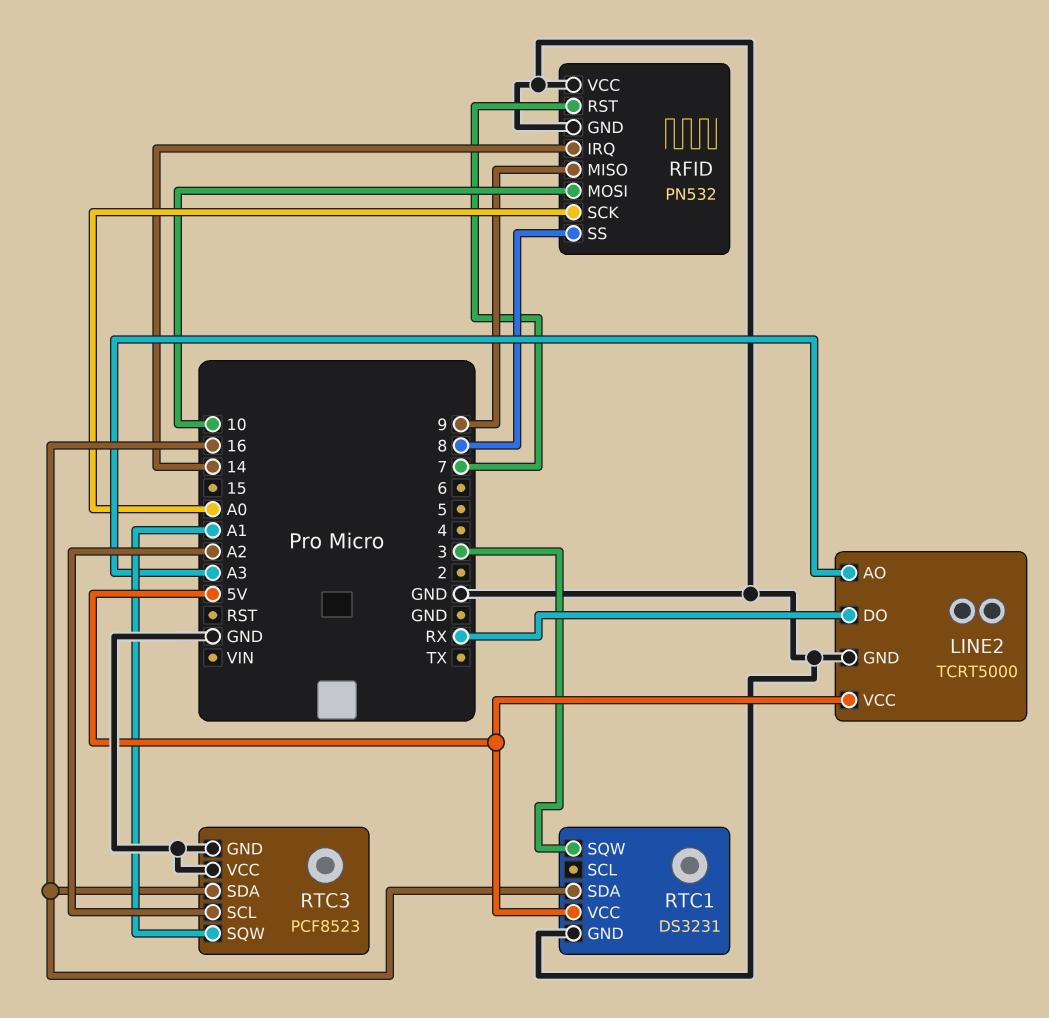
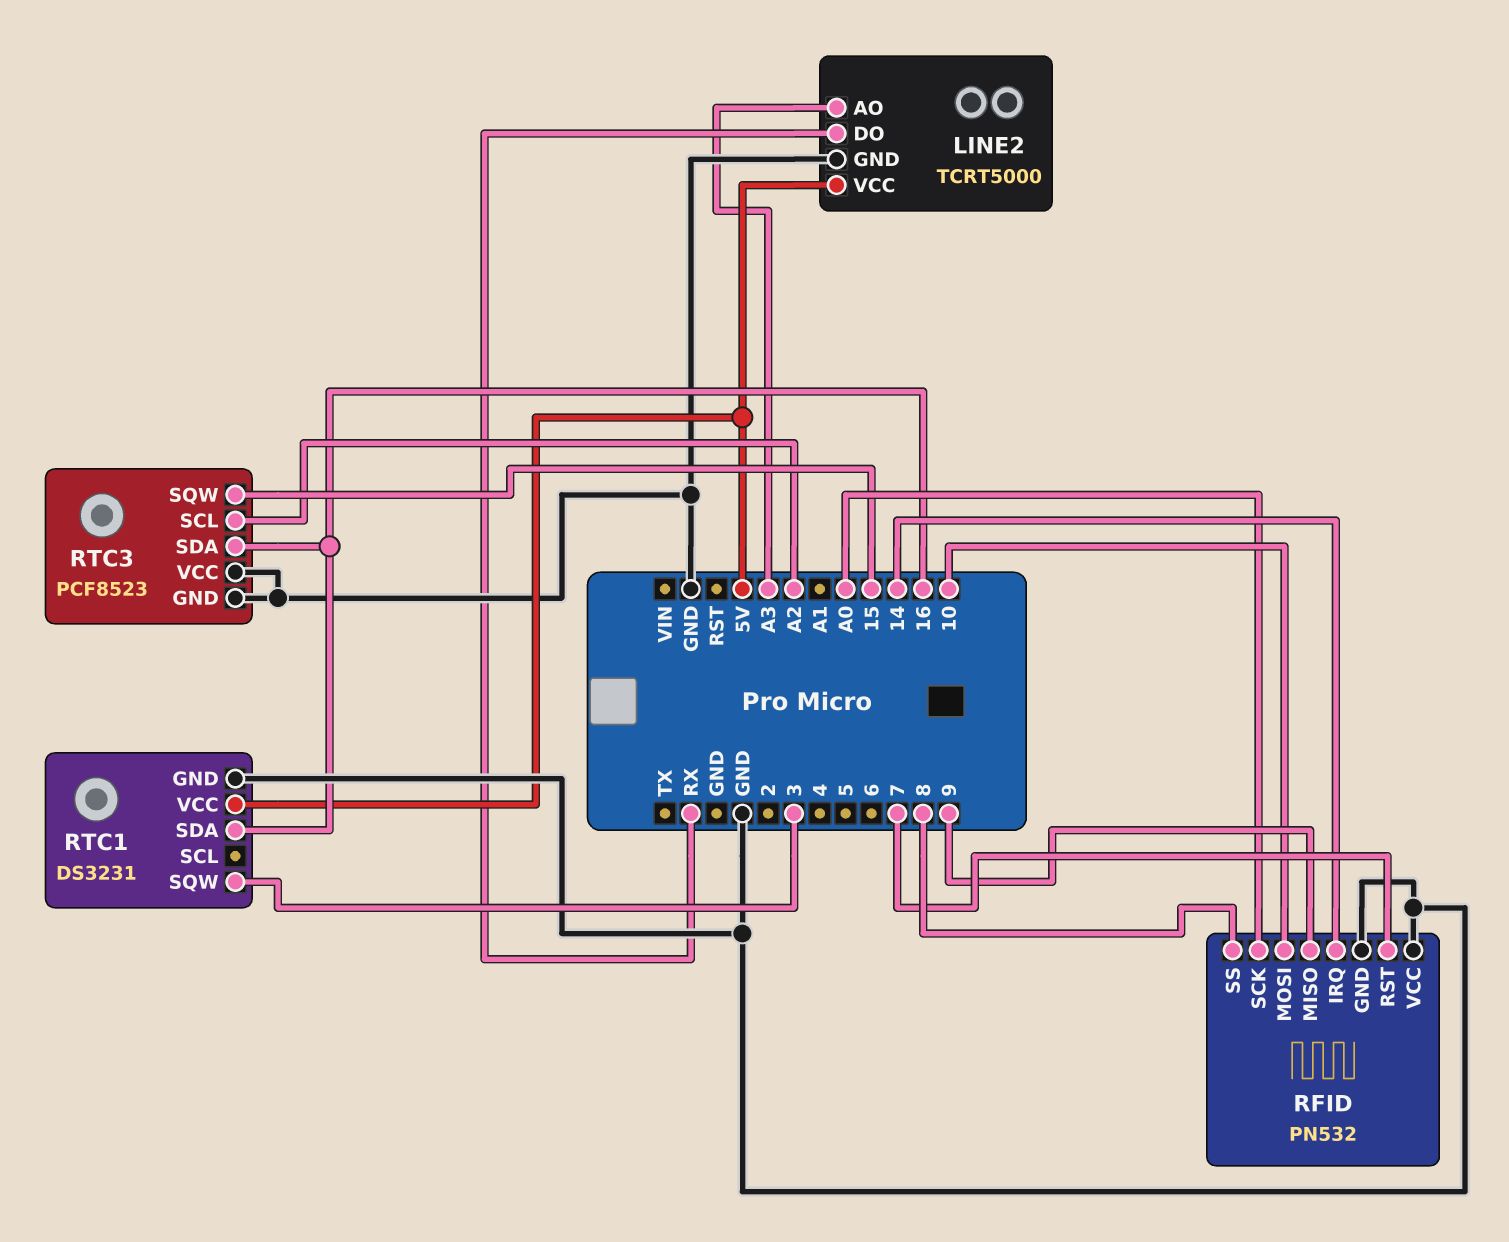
RTC3 pin SQW: A1 -> 15

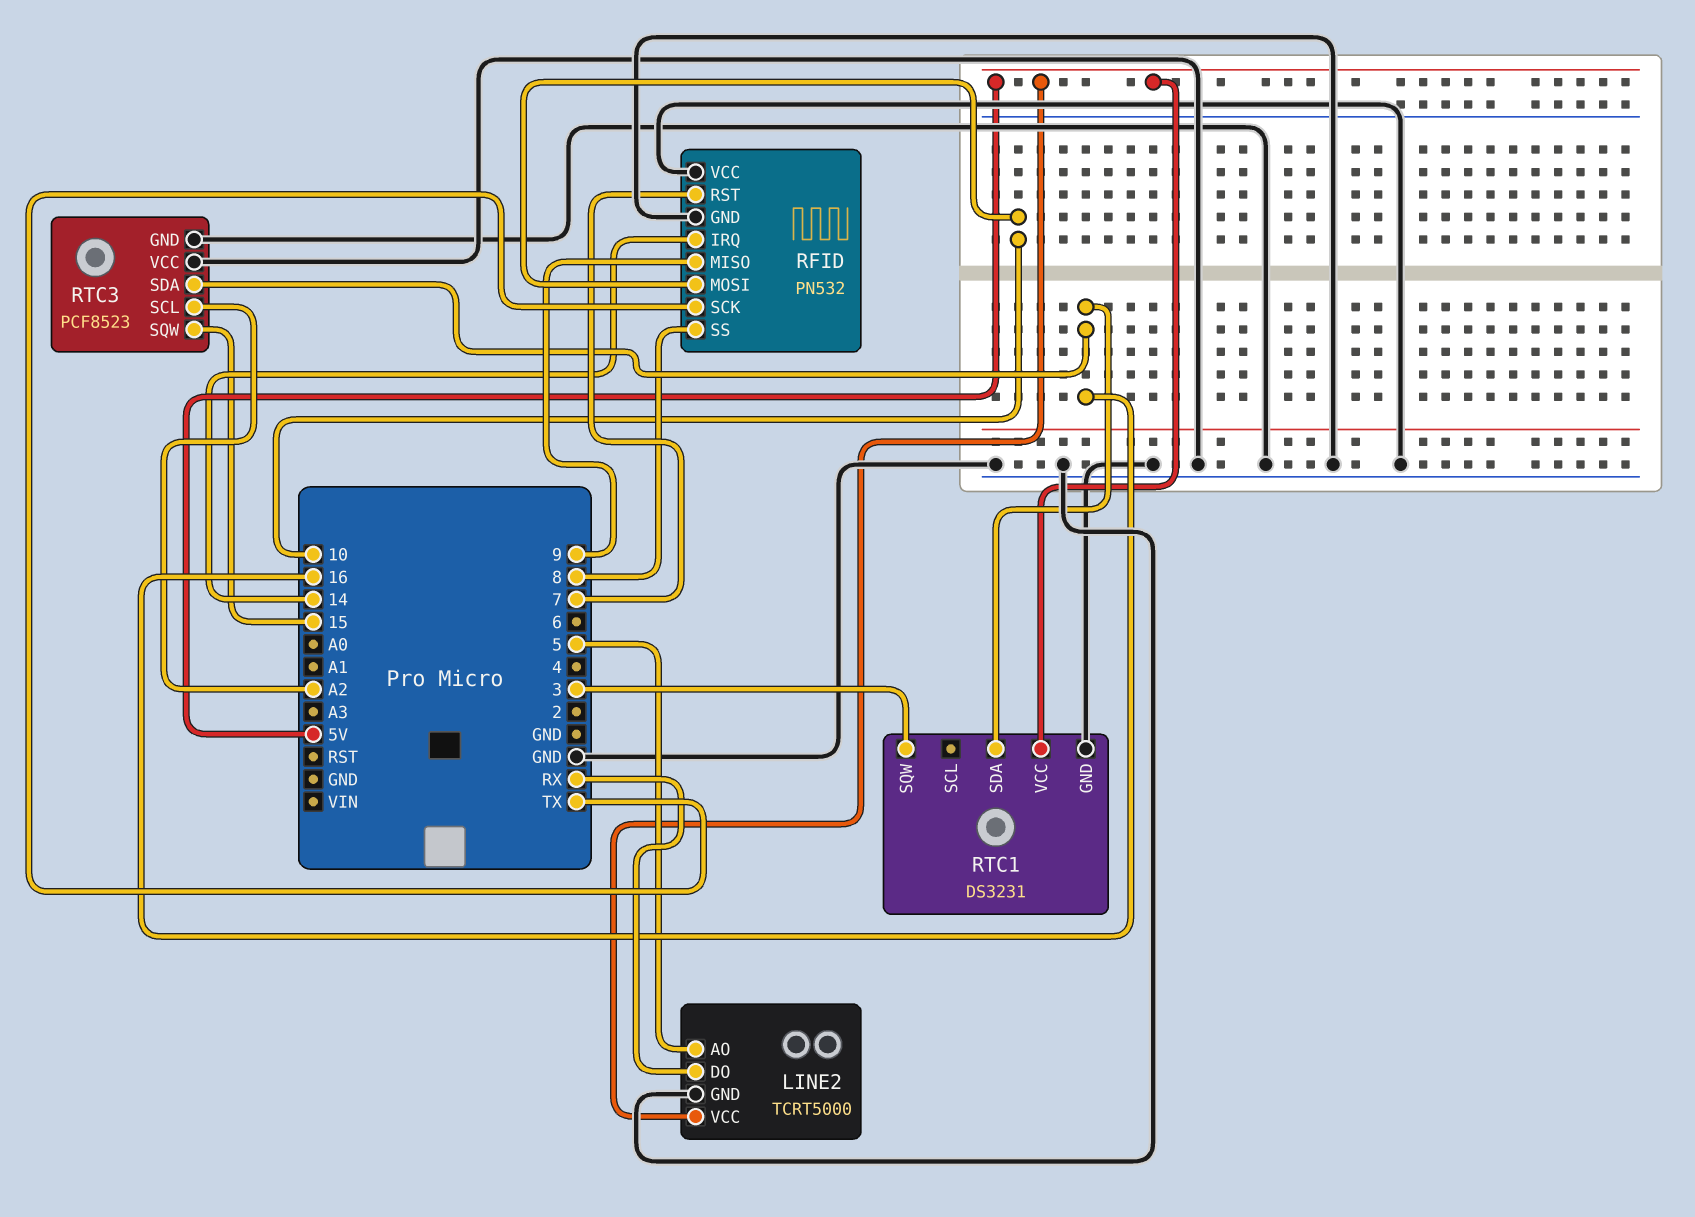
LINE2 pin AO: A3 -> 5
RFID pin SCK: A0 -> TX

